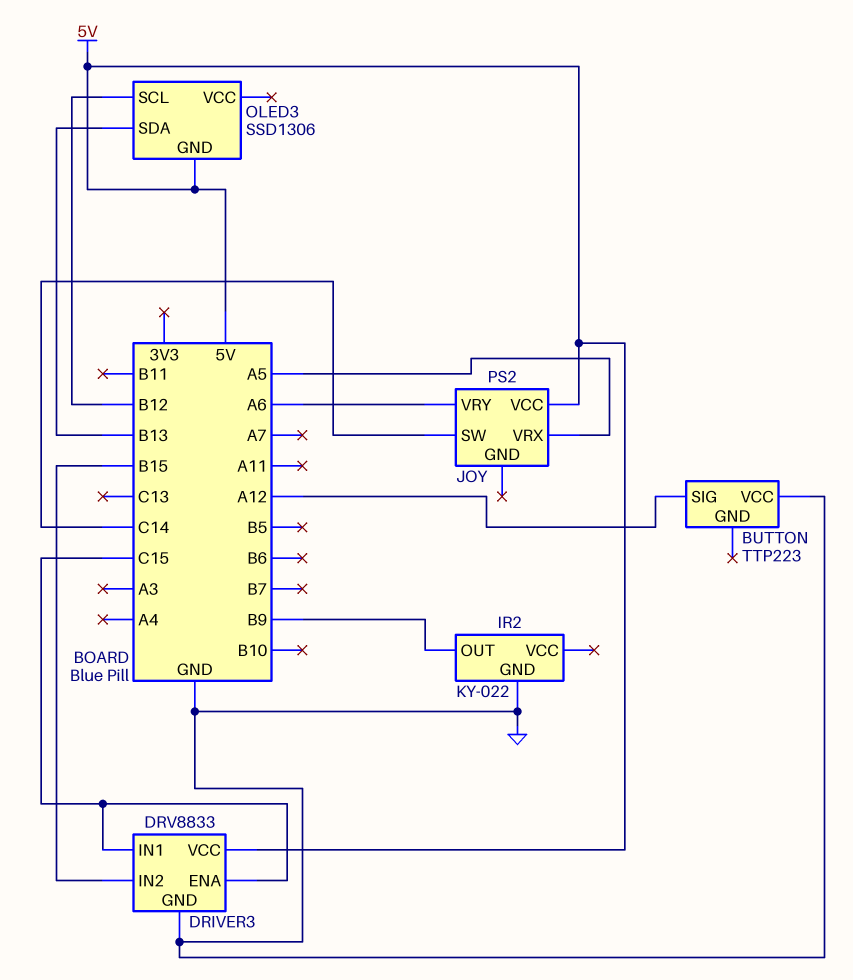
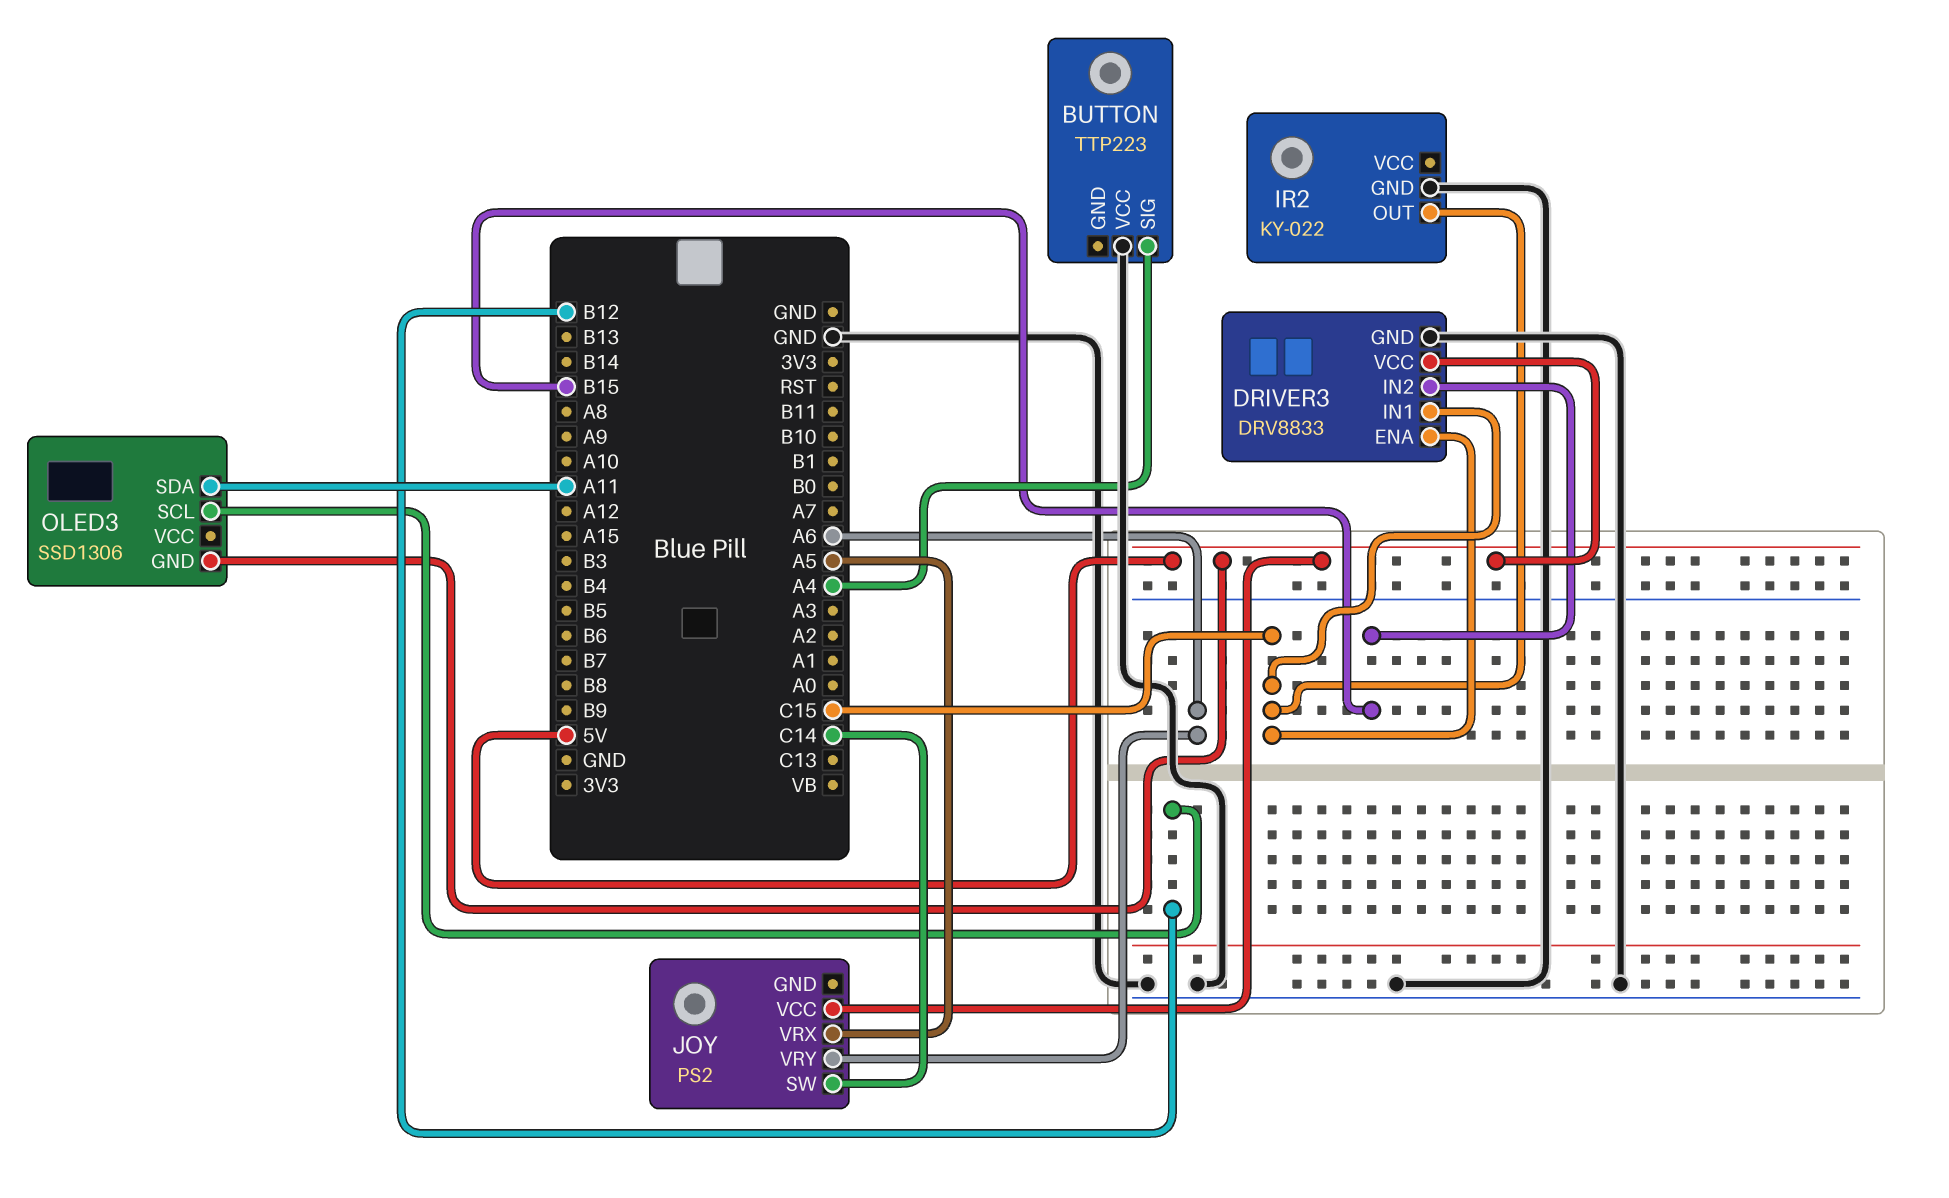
BUTTON pin SIG: A12 -> A4
IR2 pin OUT: B9 -> C15
OLED3 pin SDA: B13 -> A11

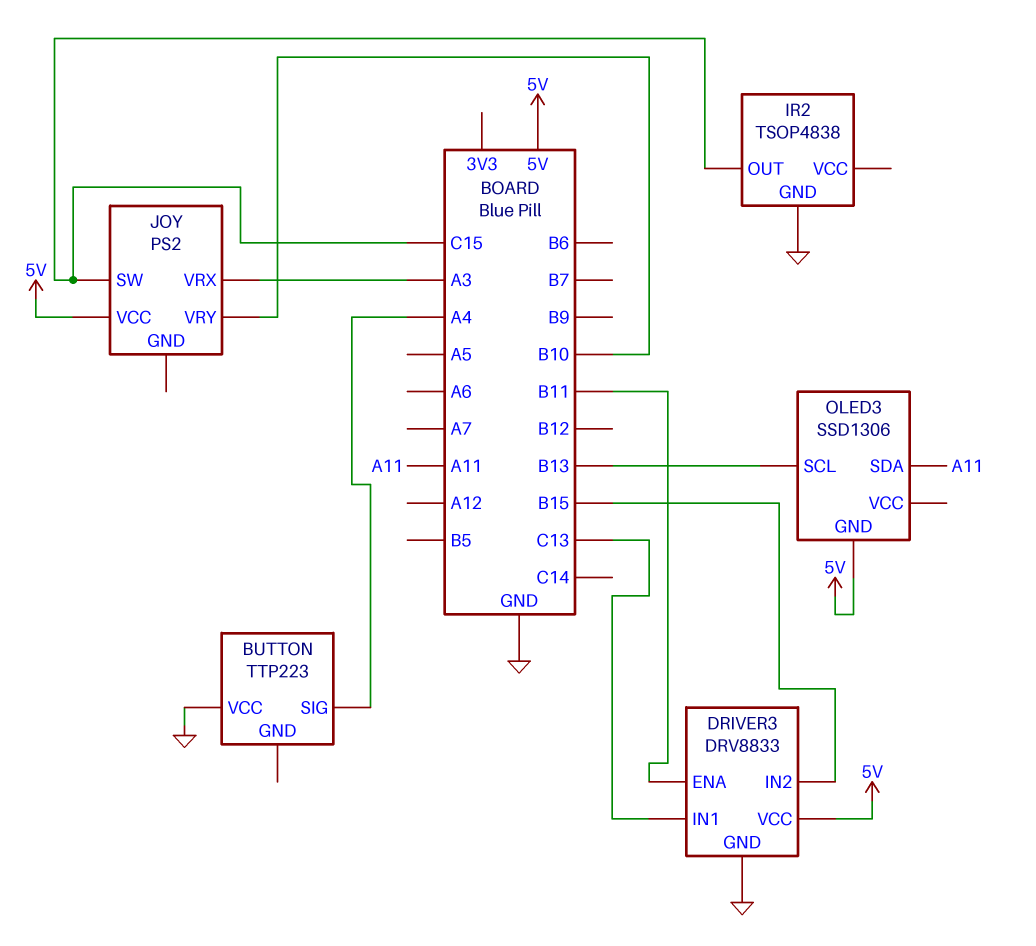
DRIVER3 pin ENA: C15 -> B11
DRIVER3 pin IN1: C15 -> C13
IR2: KY-022 -> TSOP4838
JOY pin SW: C14 -> C15
JOY pin VRX: A5 -> A3
JOY pin VRY: A6 -> B10
OLED3 pin SCL: B12 -> B13

